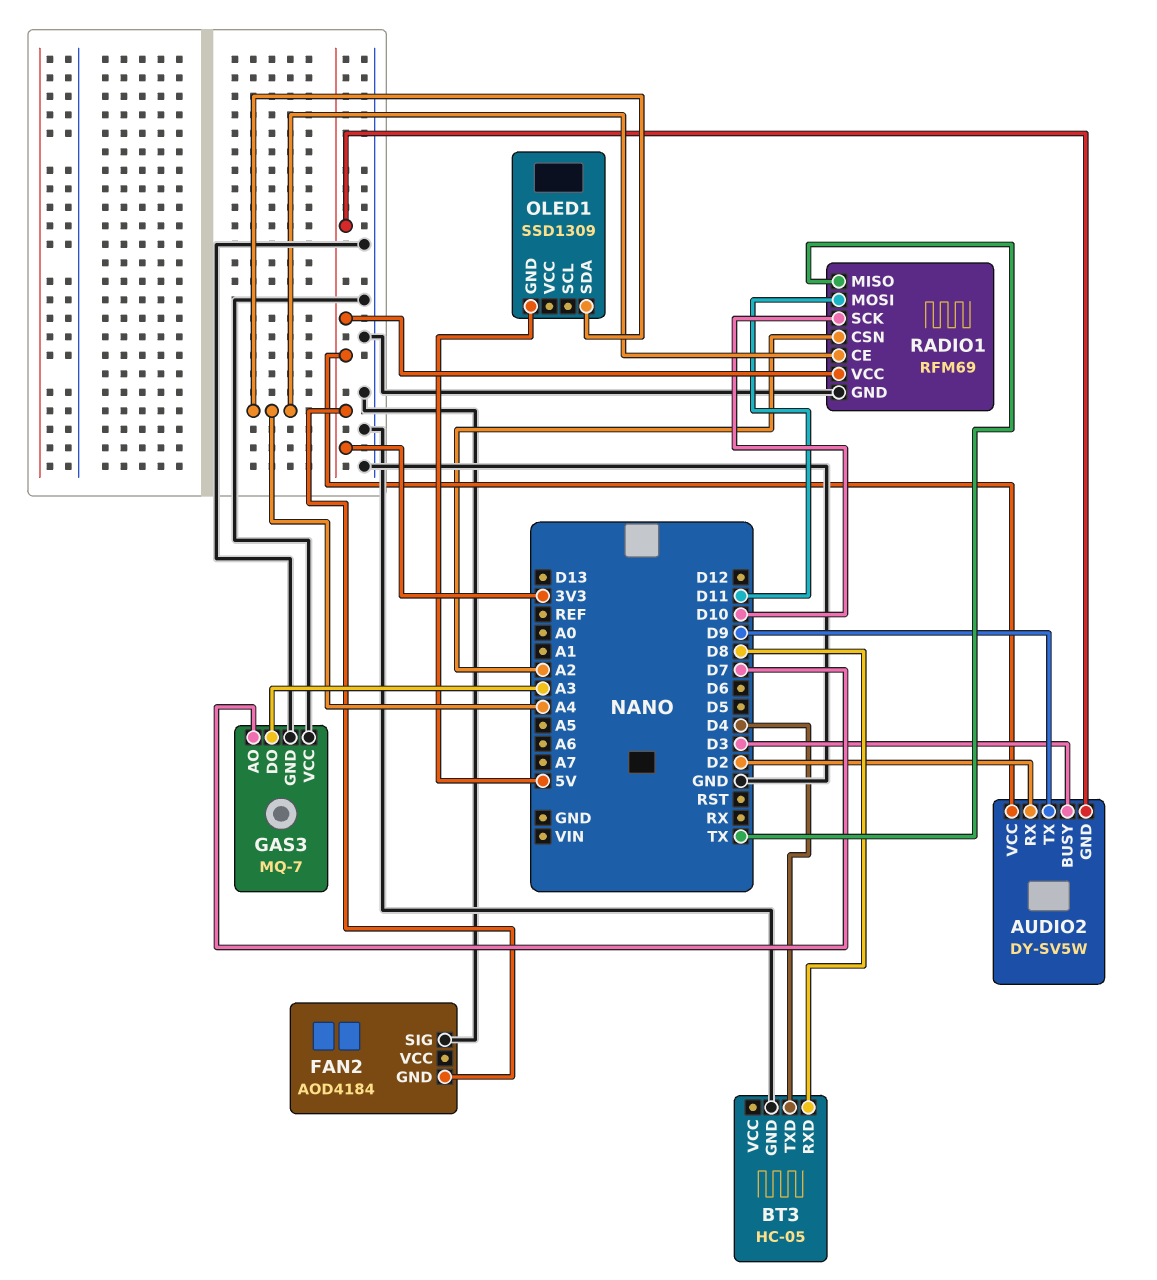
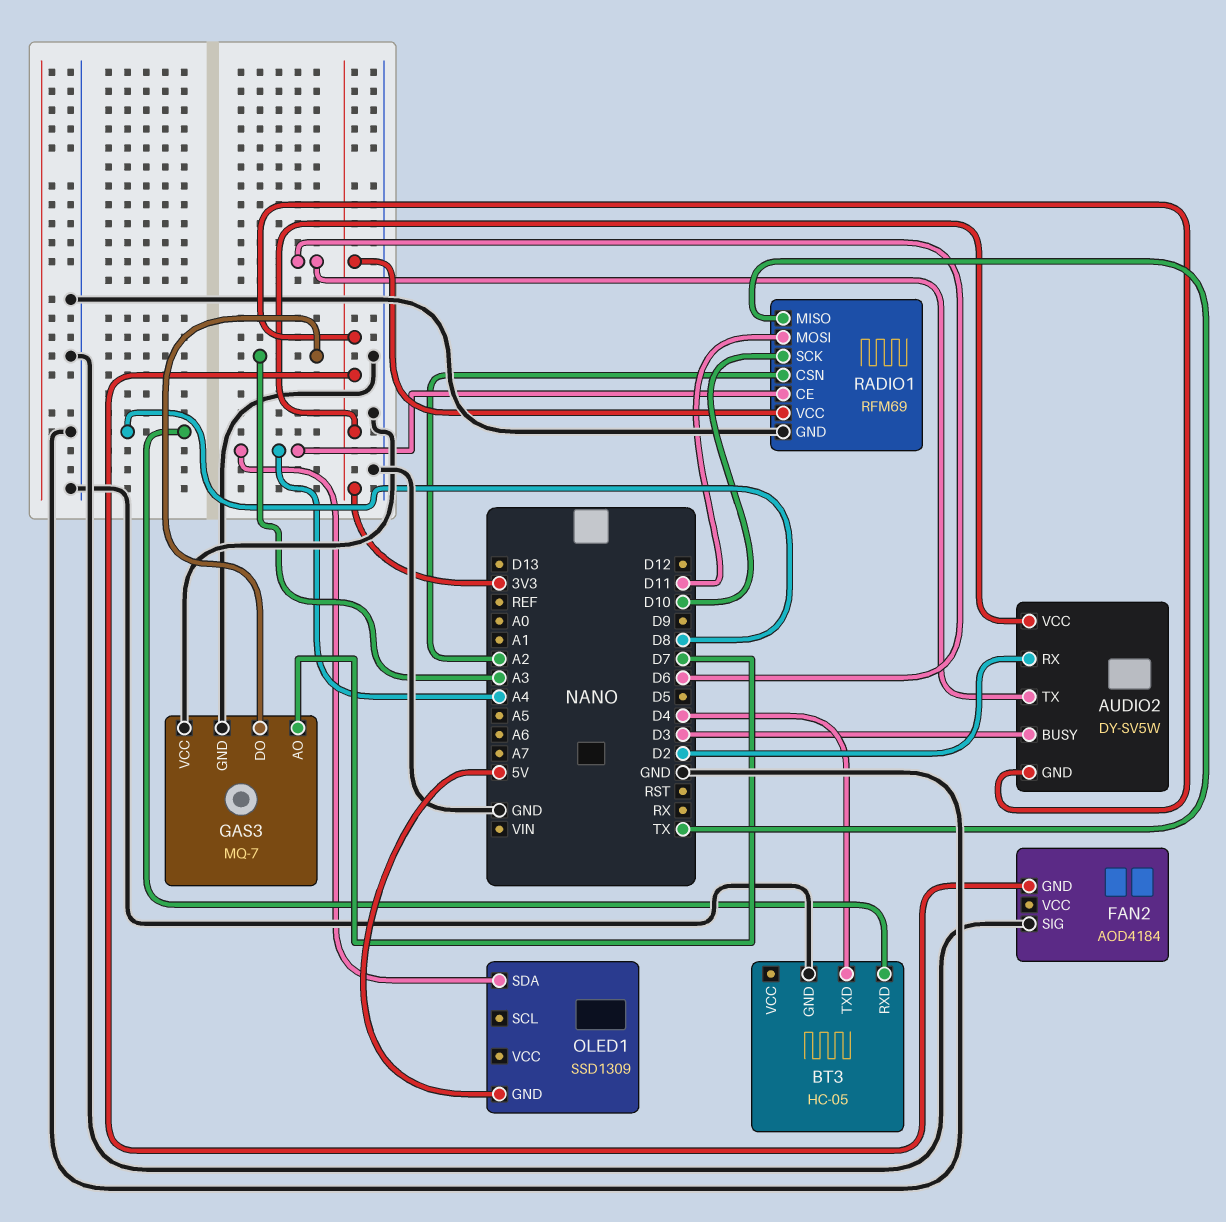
AUDIO2 pin TX: D9 -> D6

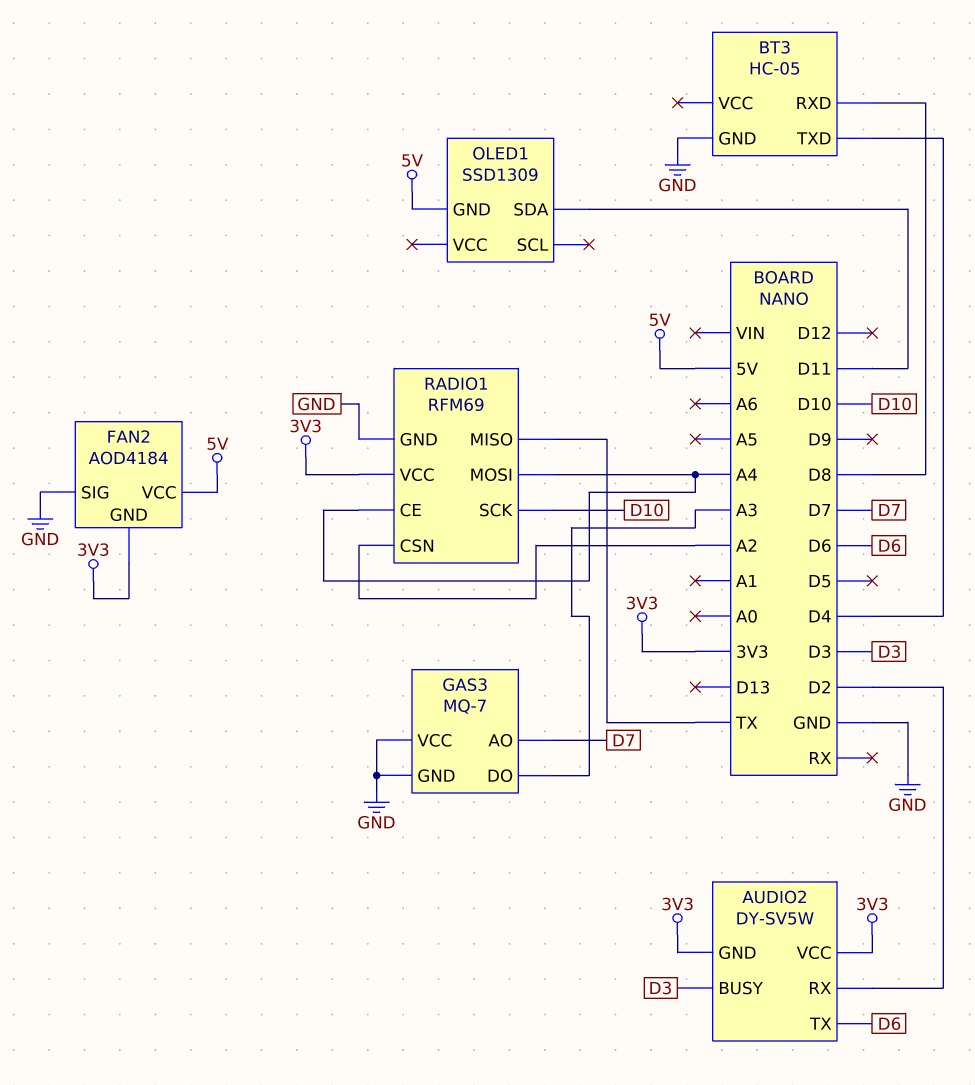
FAN2 pin VCC: none -> 5V
OLED1 pin SDA: A4 -> D11
RADIO1 pin MOSI: D11 -> A4

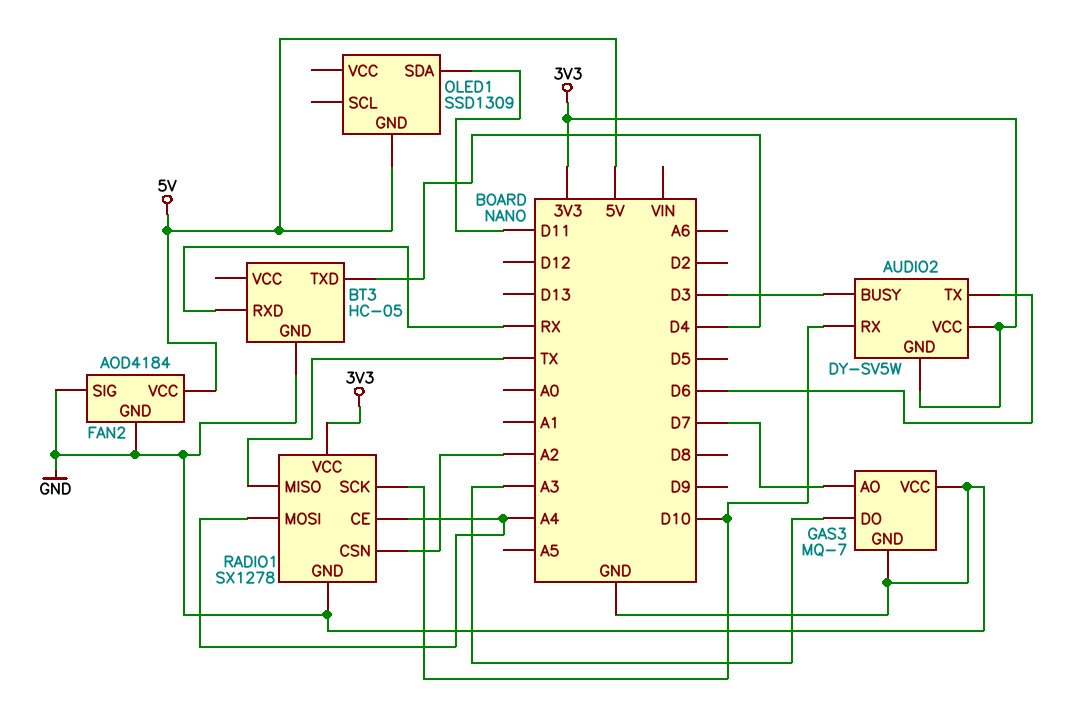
AUDIO2 pin RX: D2 -> D10
BT3 pin RXD: D8 -> RX
FAN2 pin GND: 3V3 -> GND
RADIO1: RFM69 -> SX1278

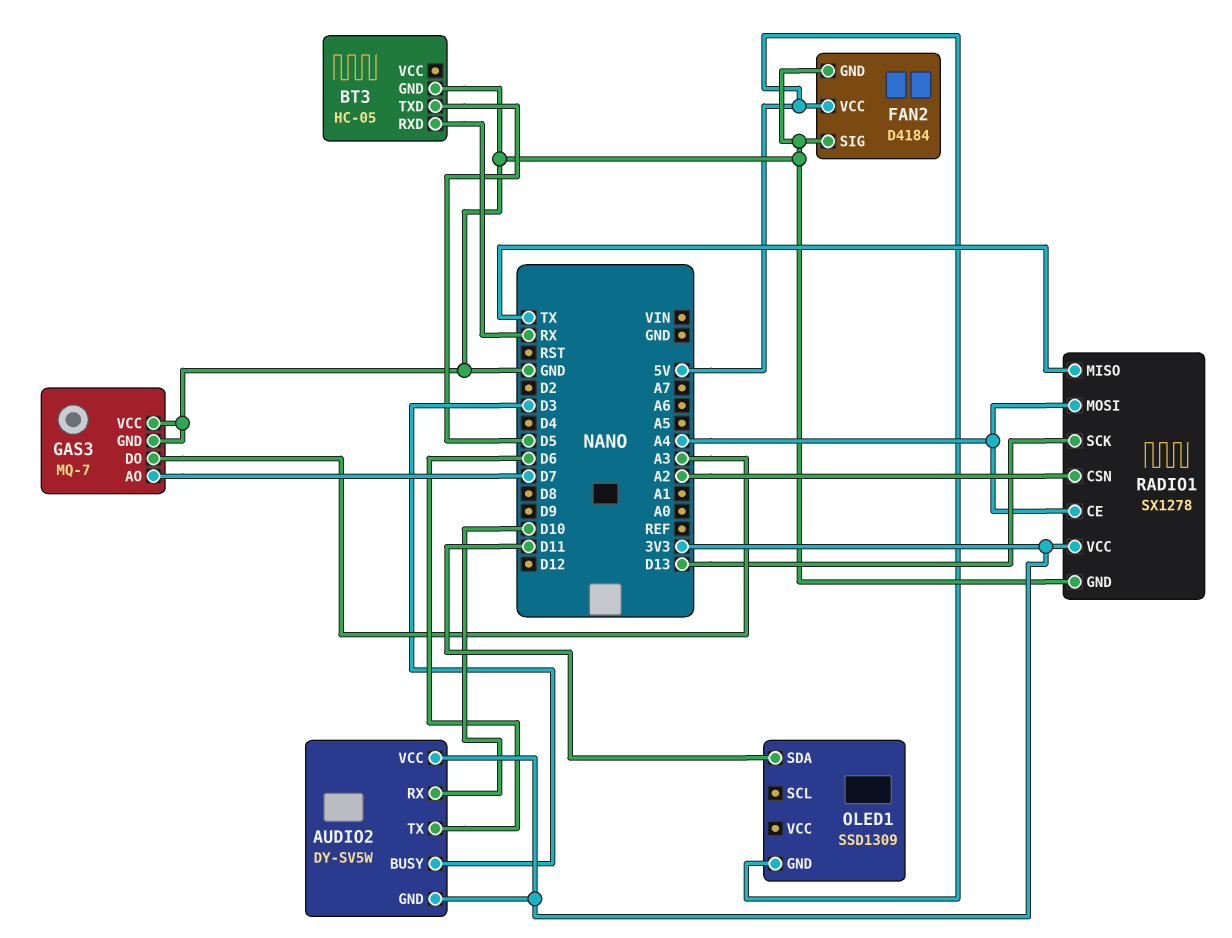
BT3 pin TXD: D4 -> D5
FAN2: AOD4184 -> D4184
RADIO1 pin SCK: D10 -> D13

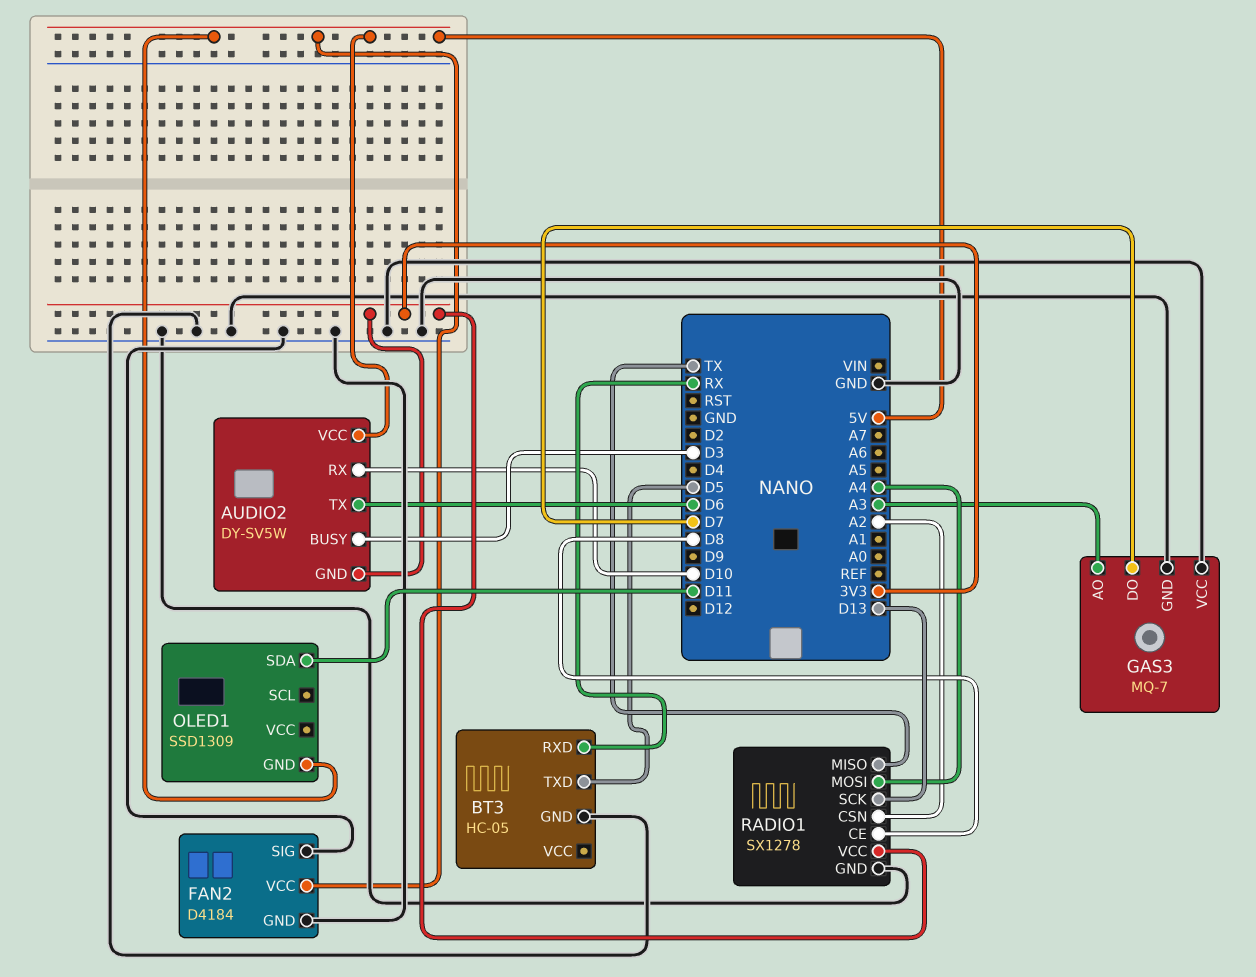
AUDIO2 pin VCC: 3V3 -> 5V
GAS3 pin AO: D7 -> A3
GAS3 pin DO: A3 -> D7
RADIO1 pin CE: A4 -> D8

